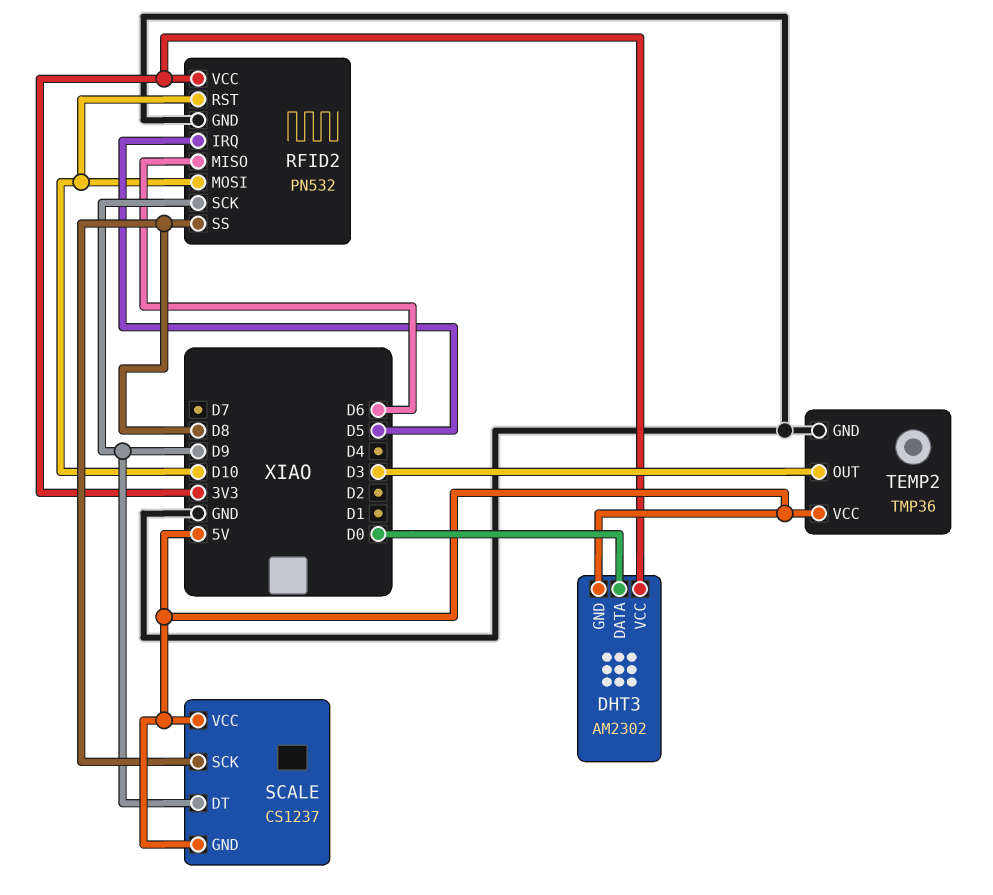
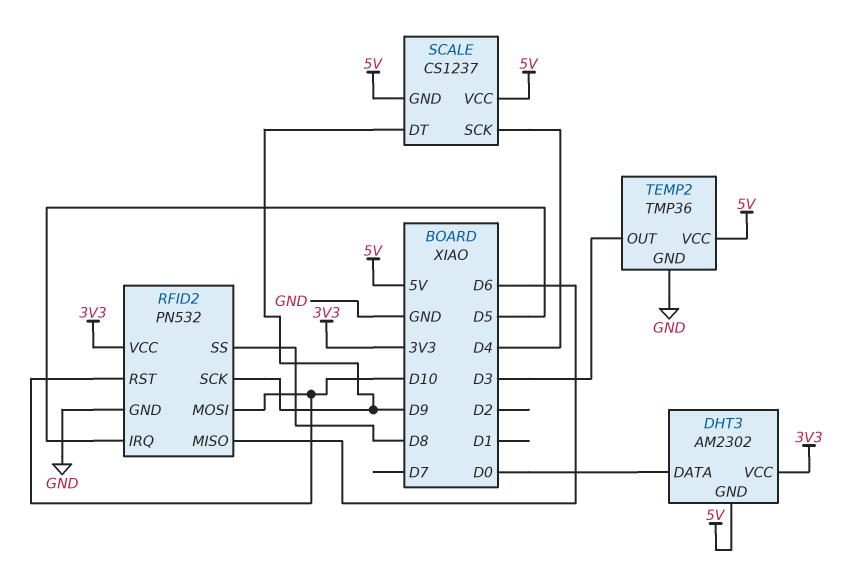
SCALE pin SCK: D8 -> D4

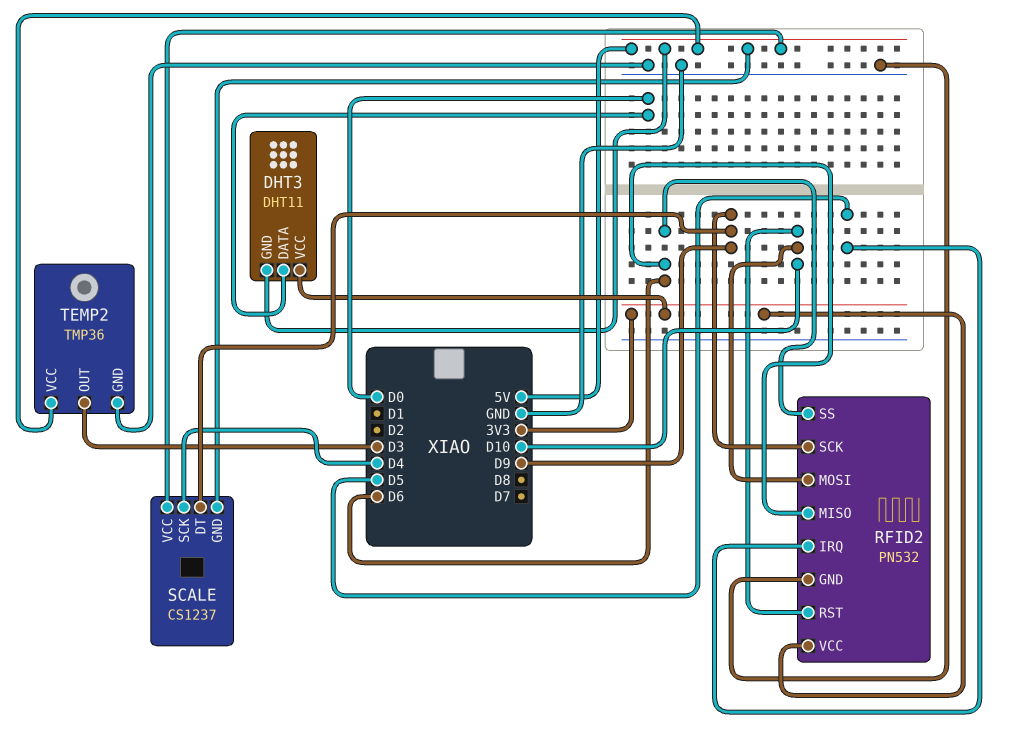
DHT3: AM2302 -> DHT11
RFID2 pin SS: D8 -> D6

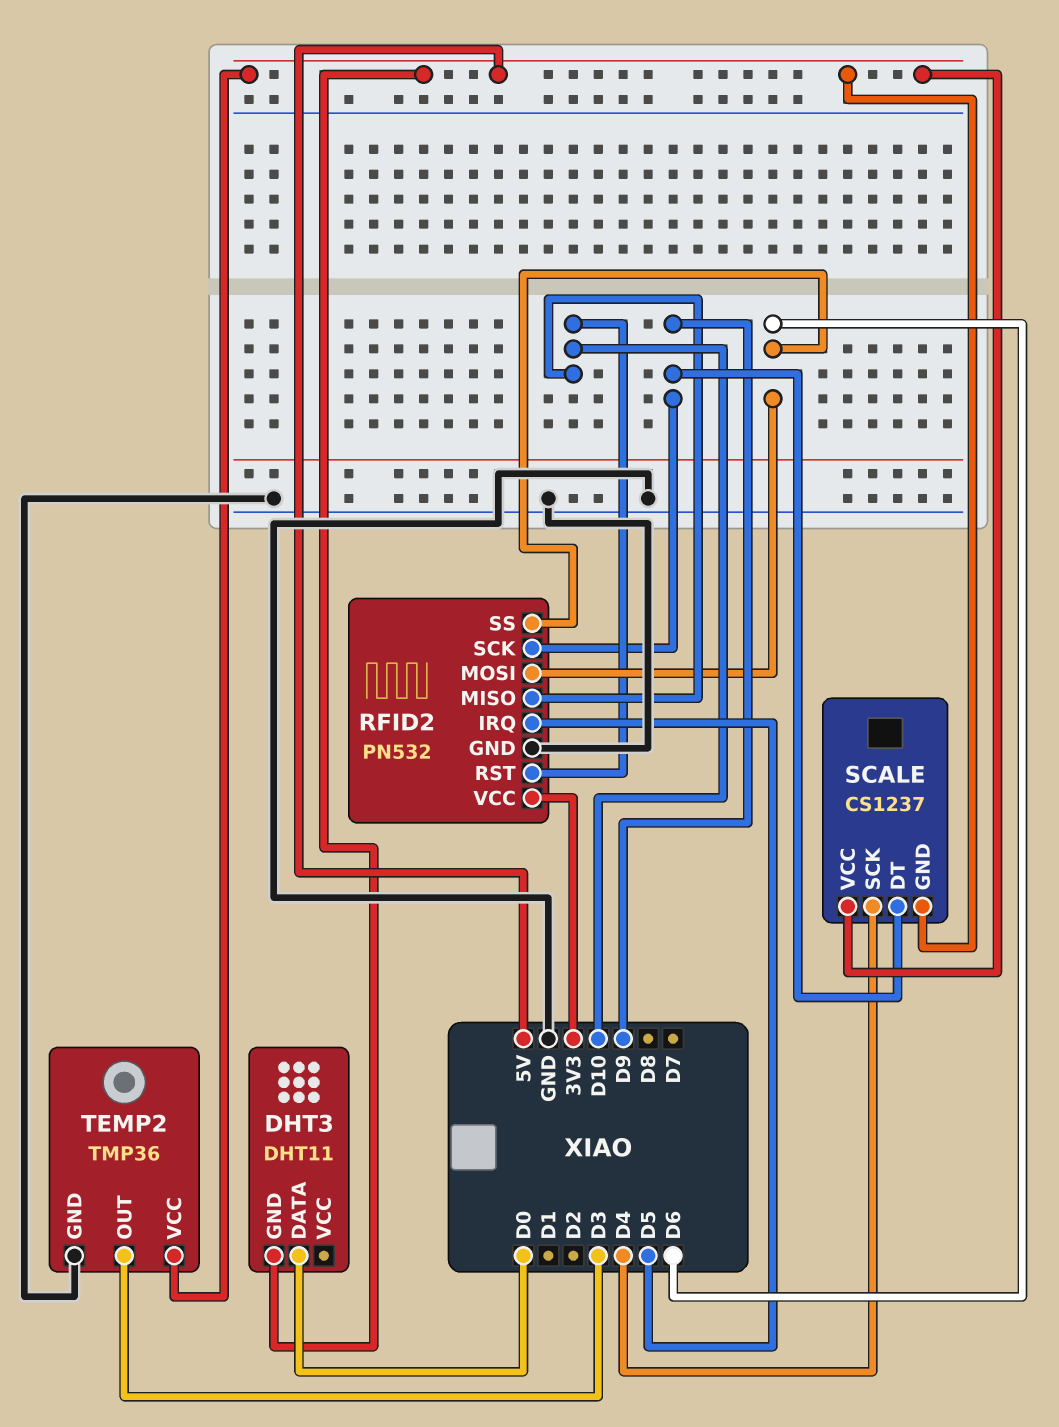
DHT3 pin VCC: 3V3 -> none
RFID2 pin MISO: D6 -> D10
RFID2 pin MOSI: D10 -> D6

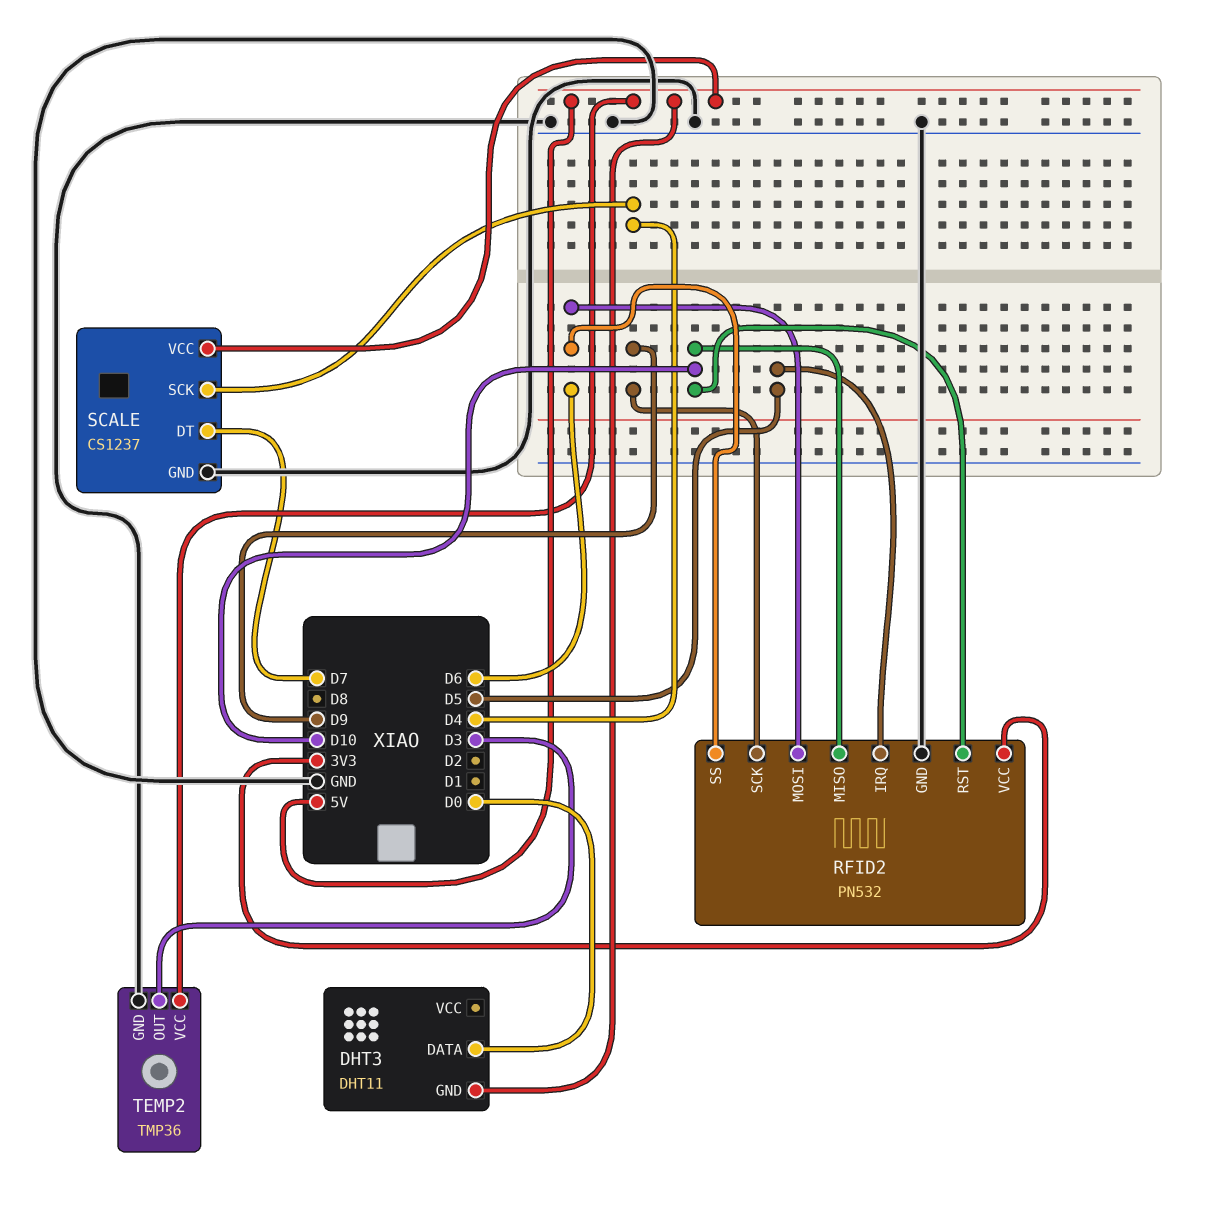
SCALE pin DT: D9 -> D7
SCALE pin GND: 5V -> GND

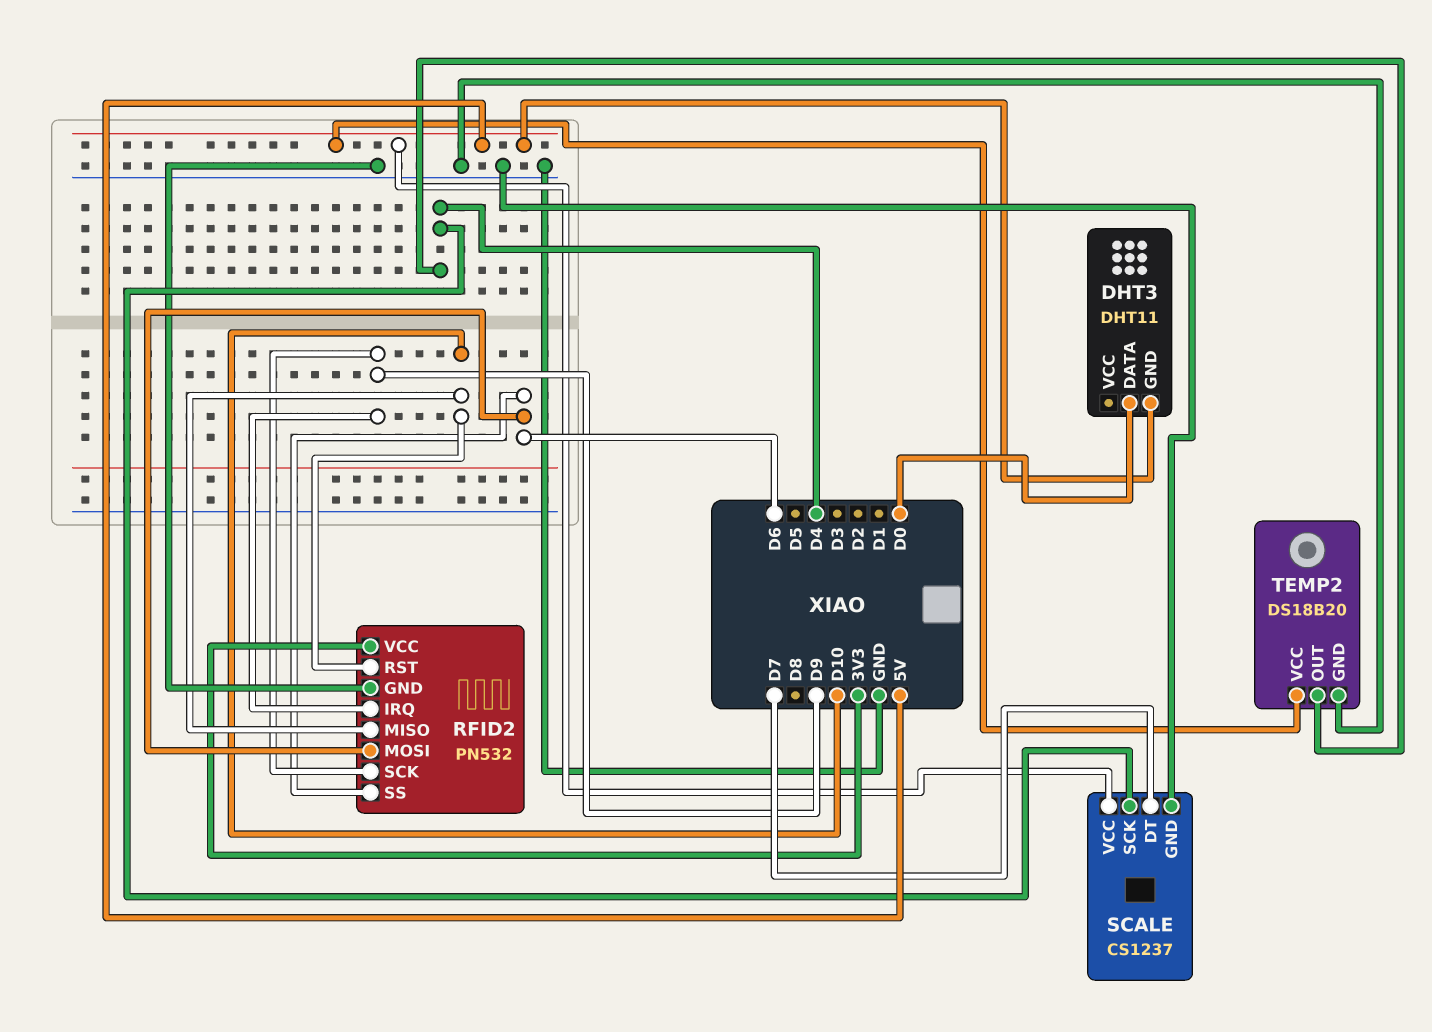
RFID2 pin IRQ: D5 -> D9
TEMP2: TMP36 -> DS18B20
TEMP2 pin OUT: D3 -> D4

